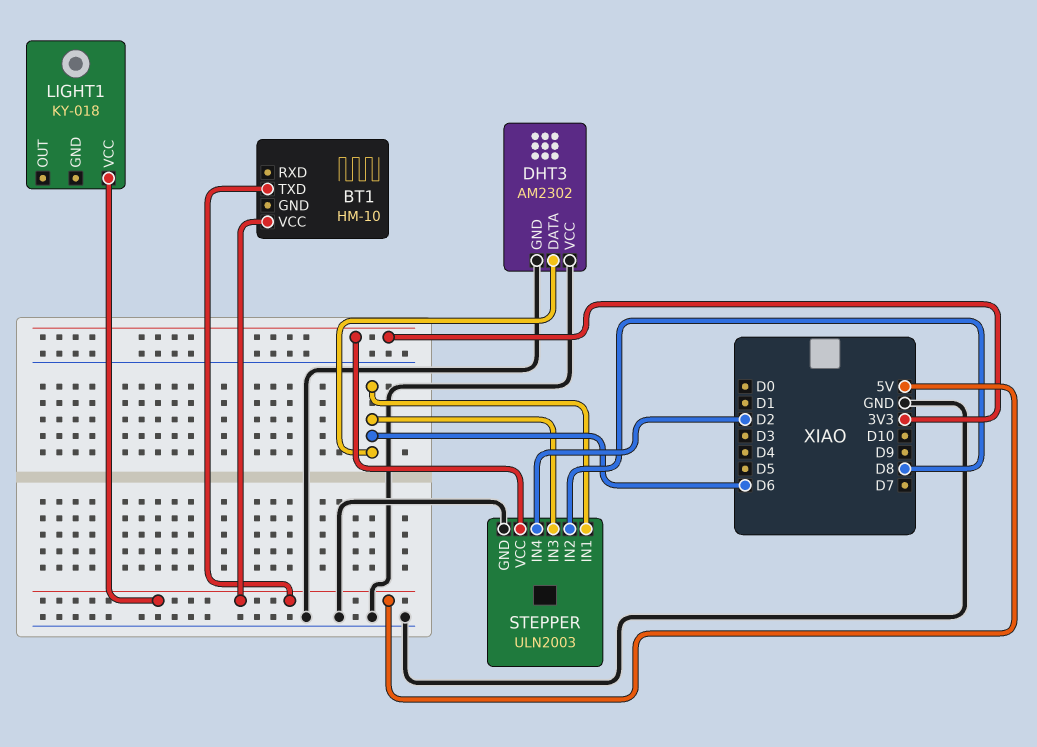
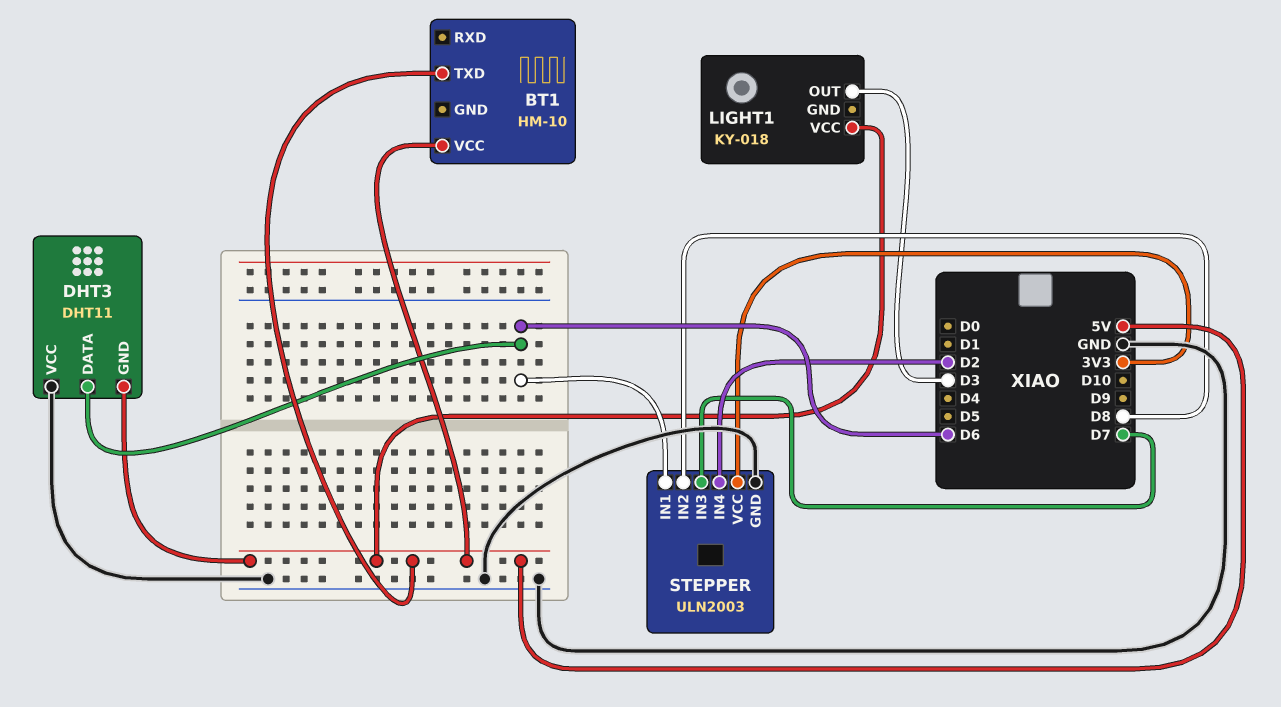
DHT3: AM2302 -> DHT11
DHT3 pin GND: GND -> 5V
LIGHT1 pin OUT: none -> D3
STEPPER pin IN3: D6 -> D7

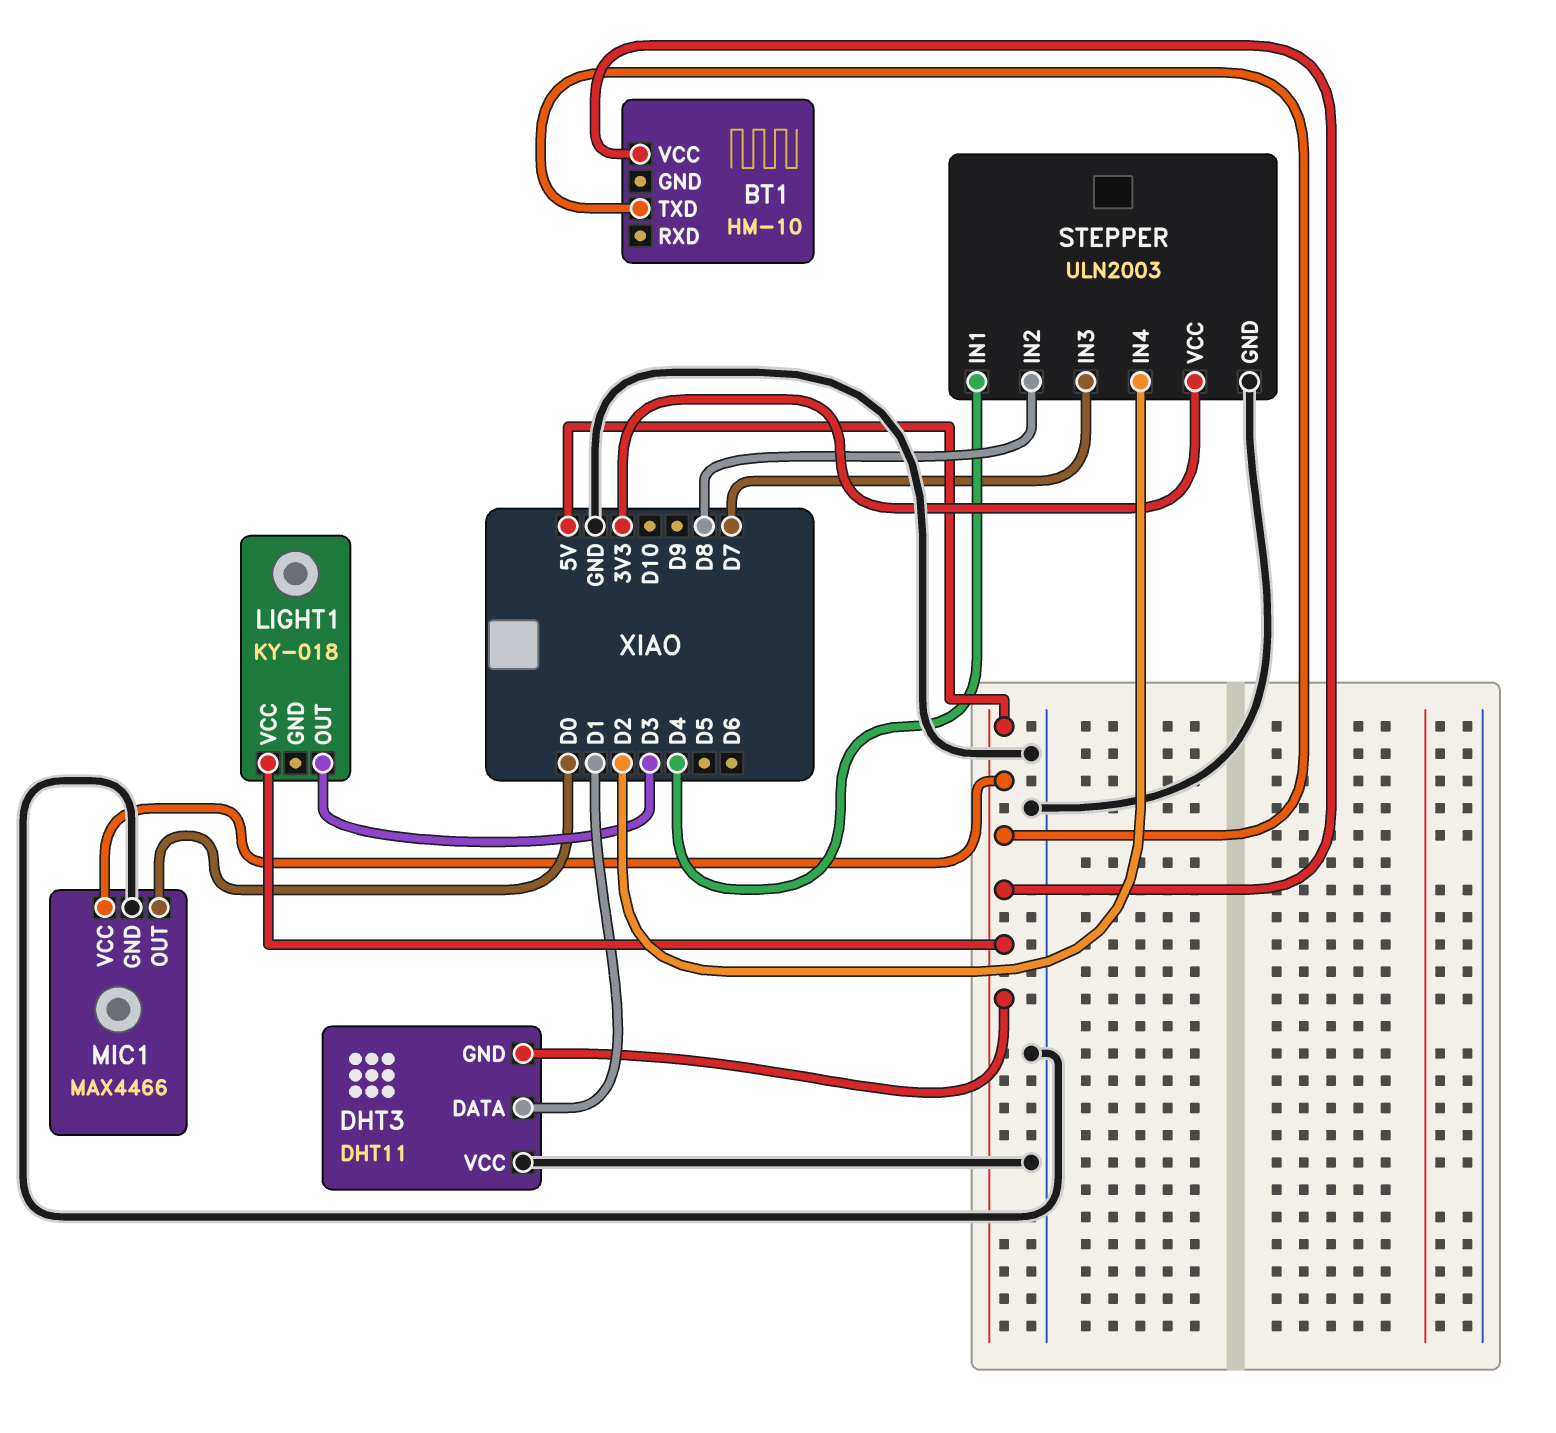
DHT3 pin DATA: D6 -> D1
MIC1: none -> MAX4466
MIC1 pin GND: none -> GND
MIC1 pin OUT: none -> D0
MIC1 pin VCC: none -> 5V
STEPPER pin IN1: D6 -> D4

